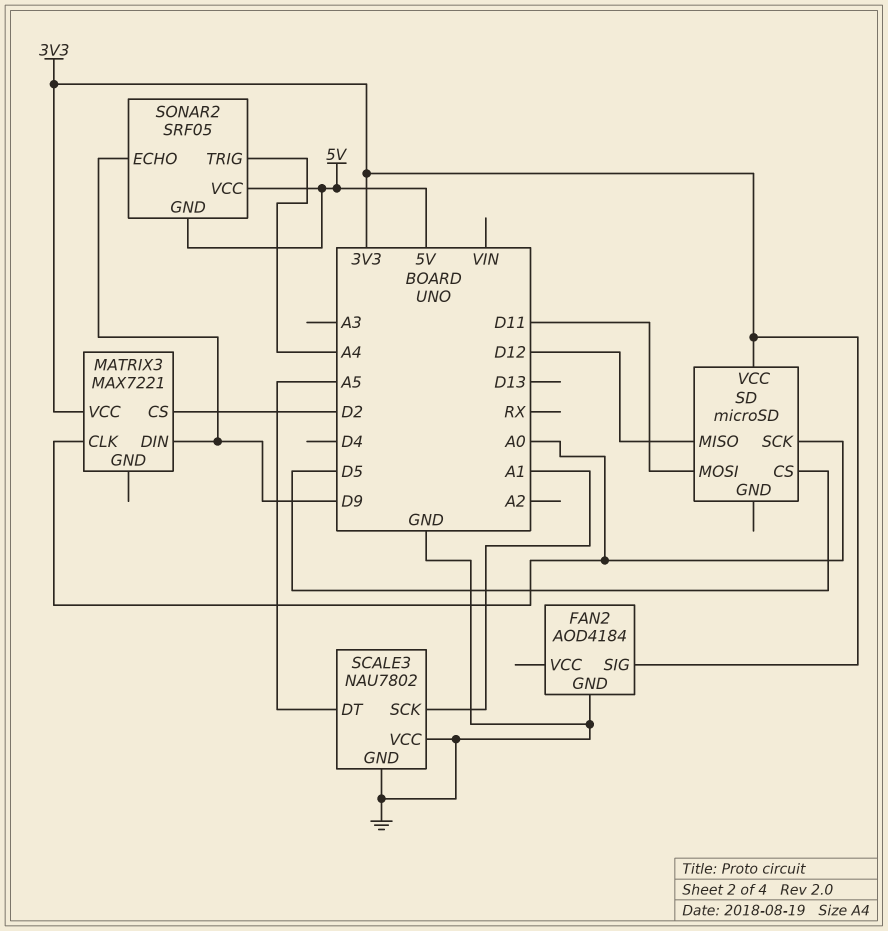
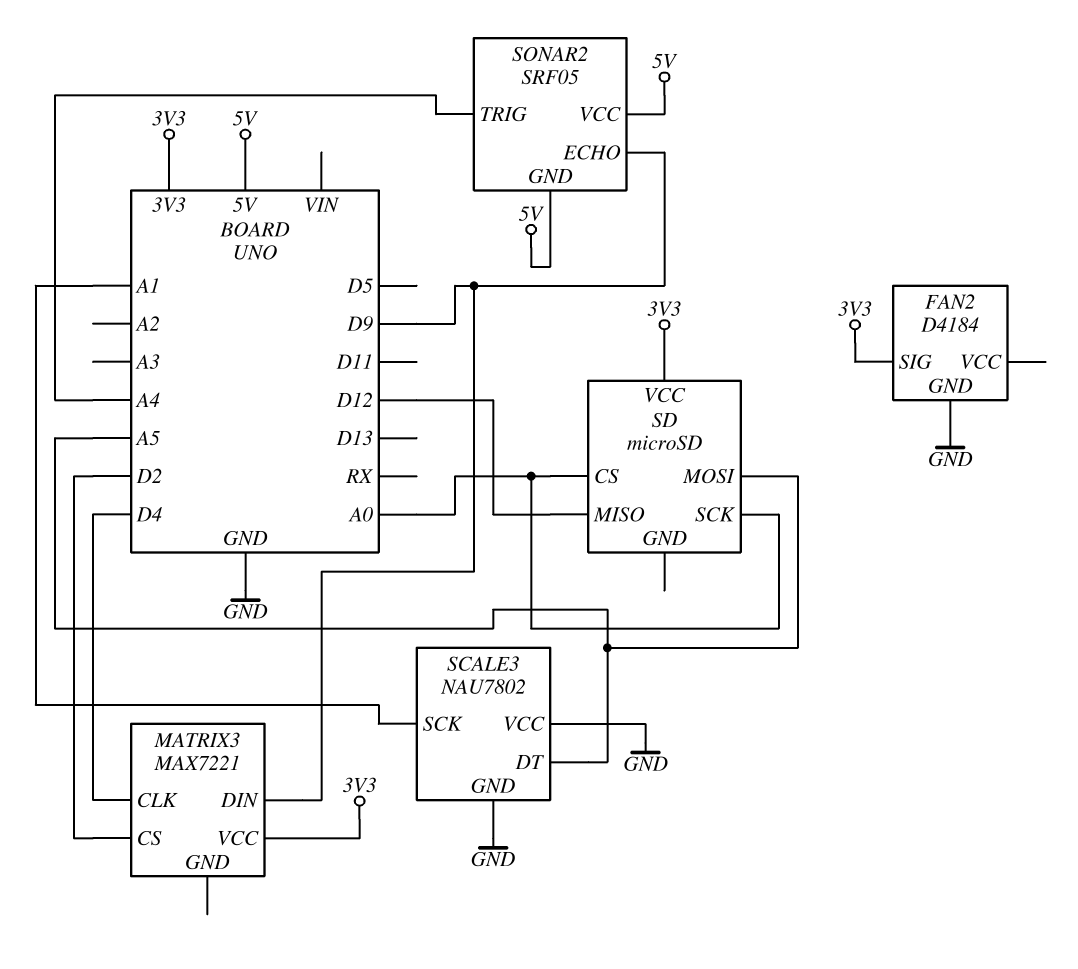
FAN2: AOD4184 -> D4184
MATRIX3 pin CLK: A0 -> D4
SD pin CS: D5 -> A0
SD pin MOSI: D11 -> A5

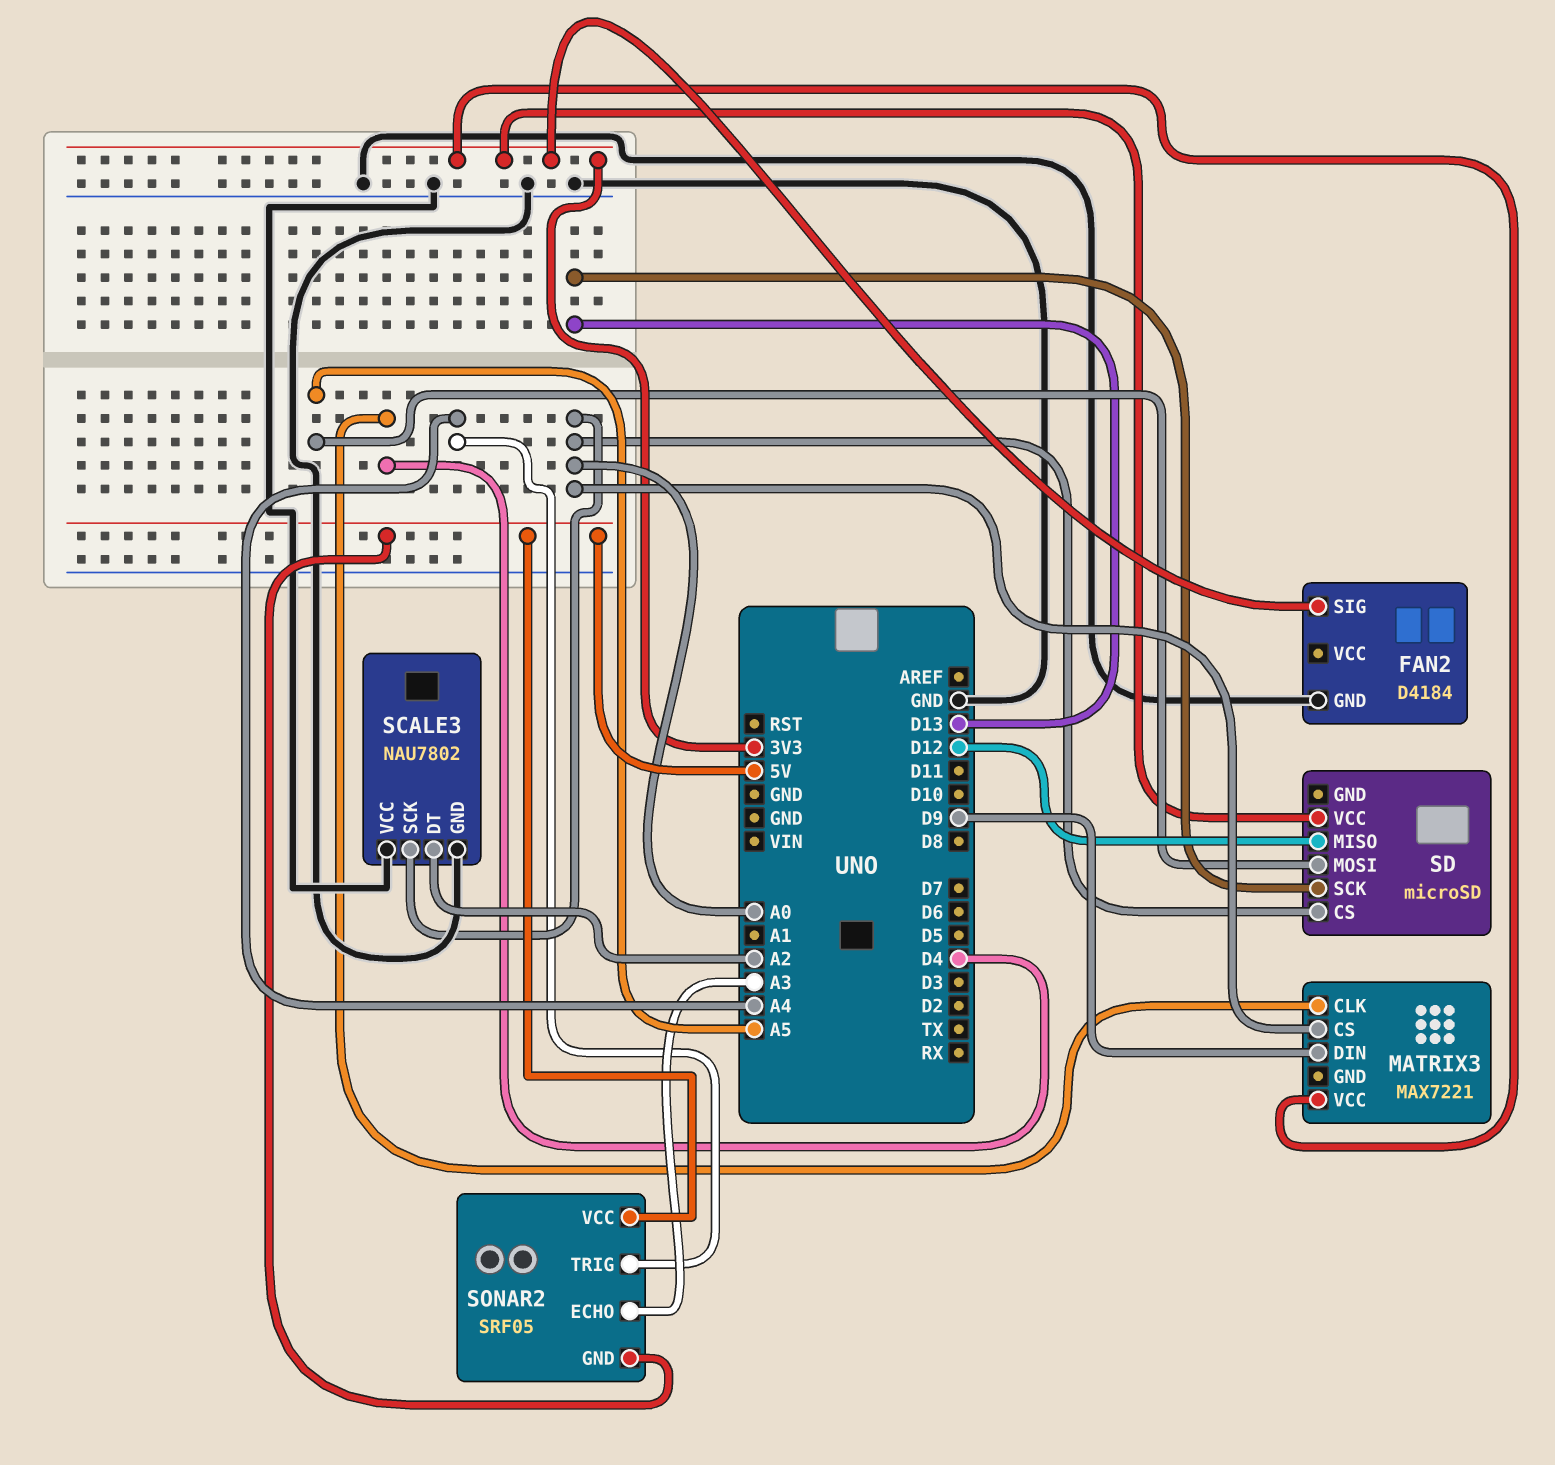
MATRIX3 pin CS: D2 -> A0
SCALE3 pin DT: A5 -> A2
SCALE3 pin SCK: A1 -> A0
SD pin SCK: A0 -> D13
SONAR2 pin ECHO: D9 -> A3

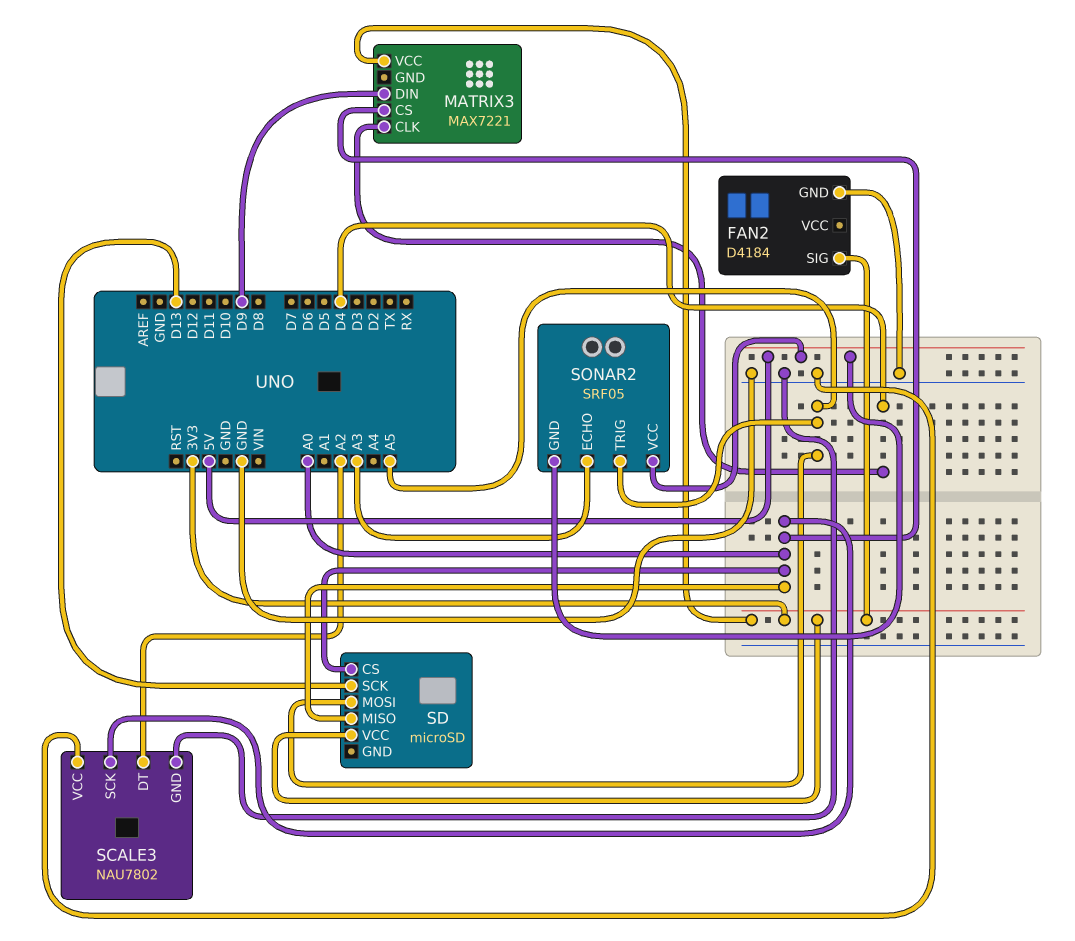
SD pin MISO: D12 -> A0
SONAR2 pin TRIG: A4 -> A5

